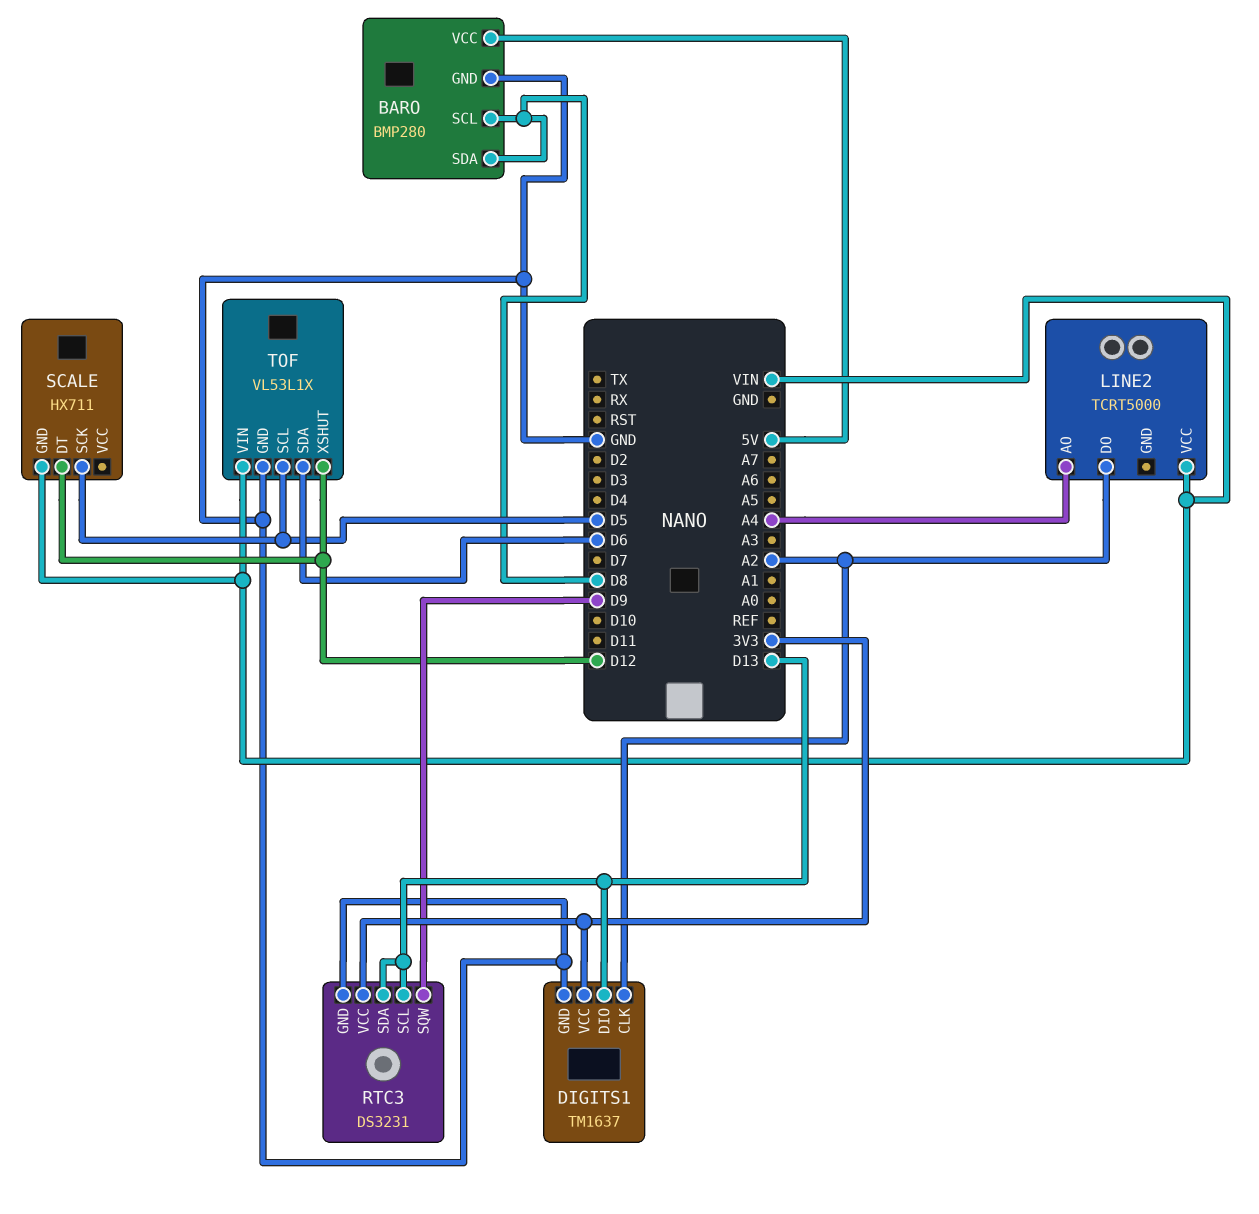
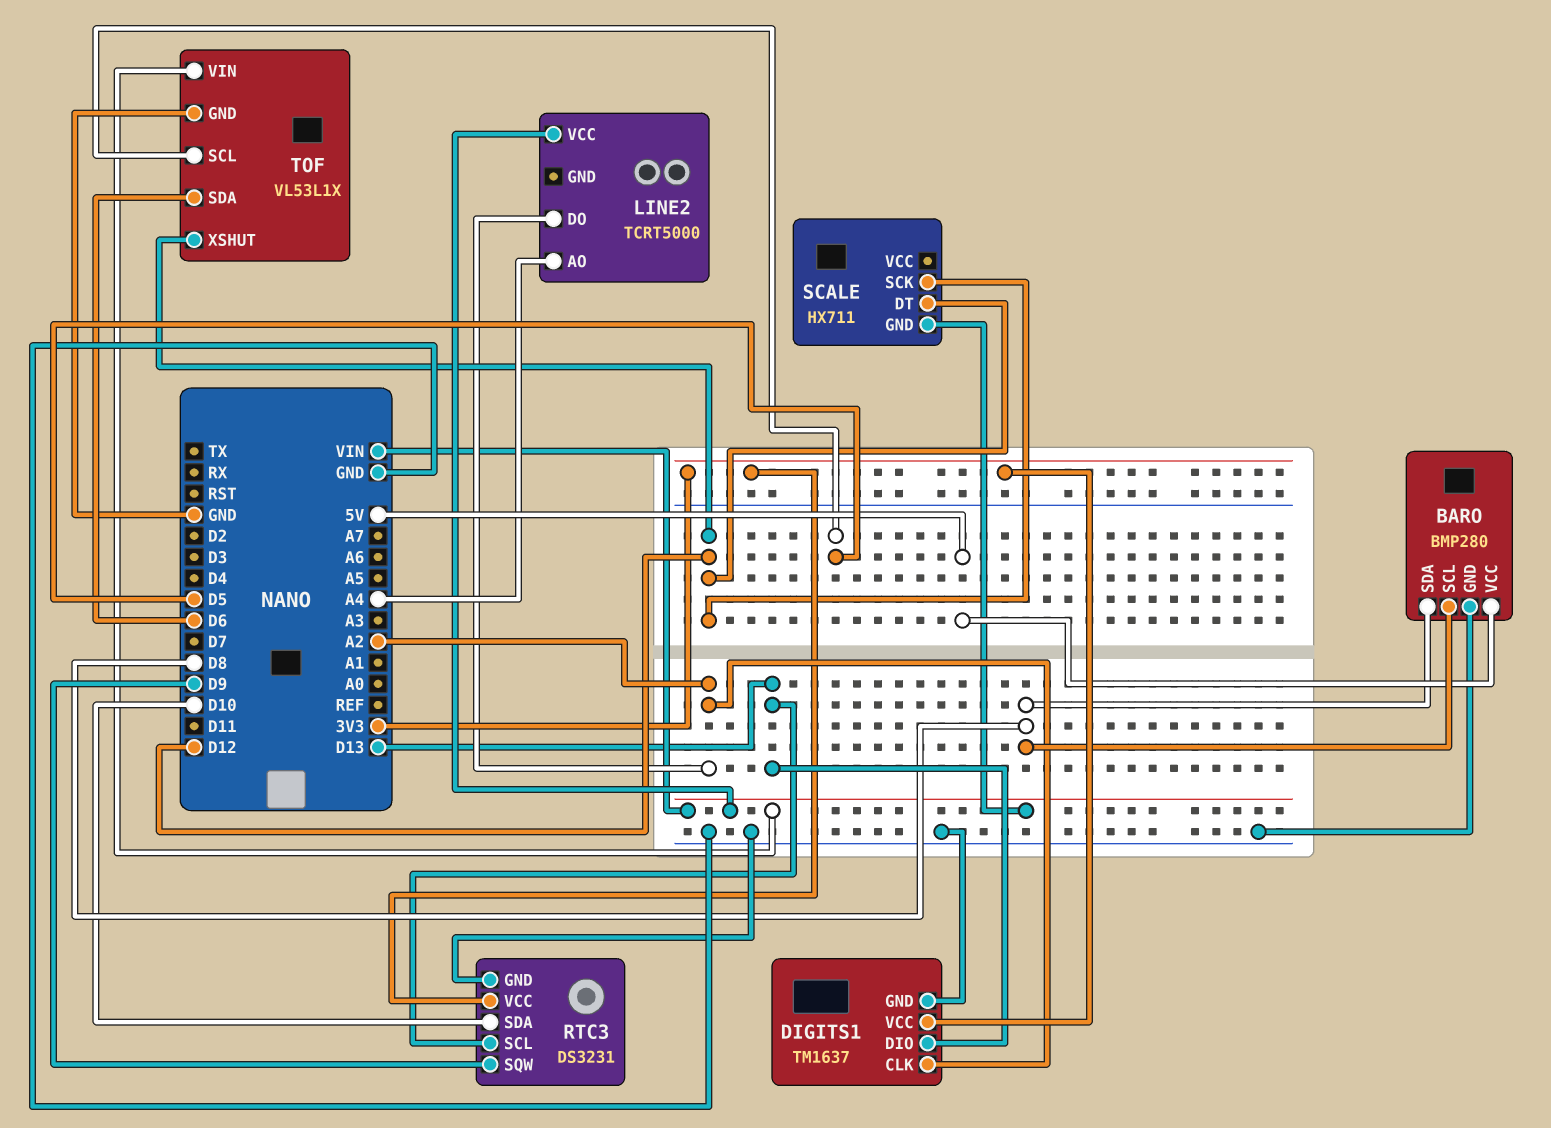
RTC3 pin SDA: D13 -> D10
SCALE pin SCK: D5 -> D12

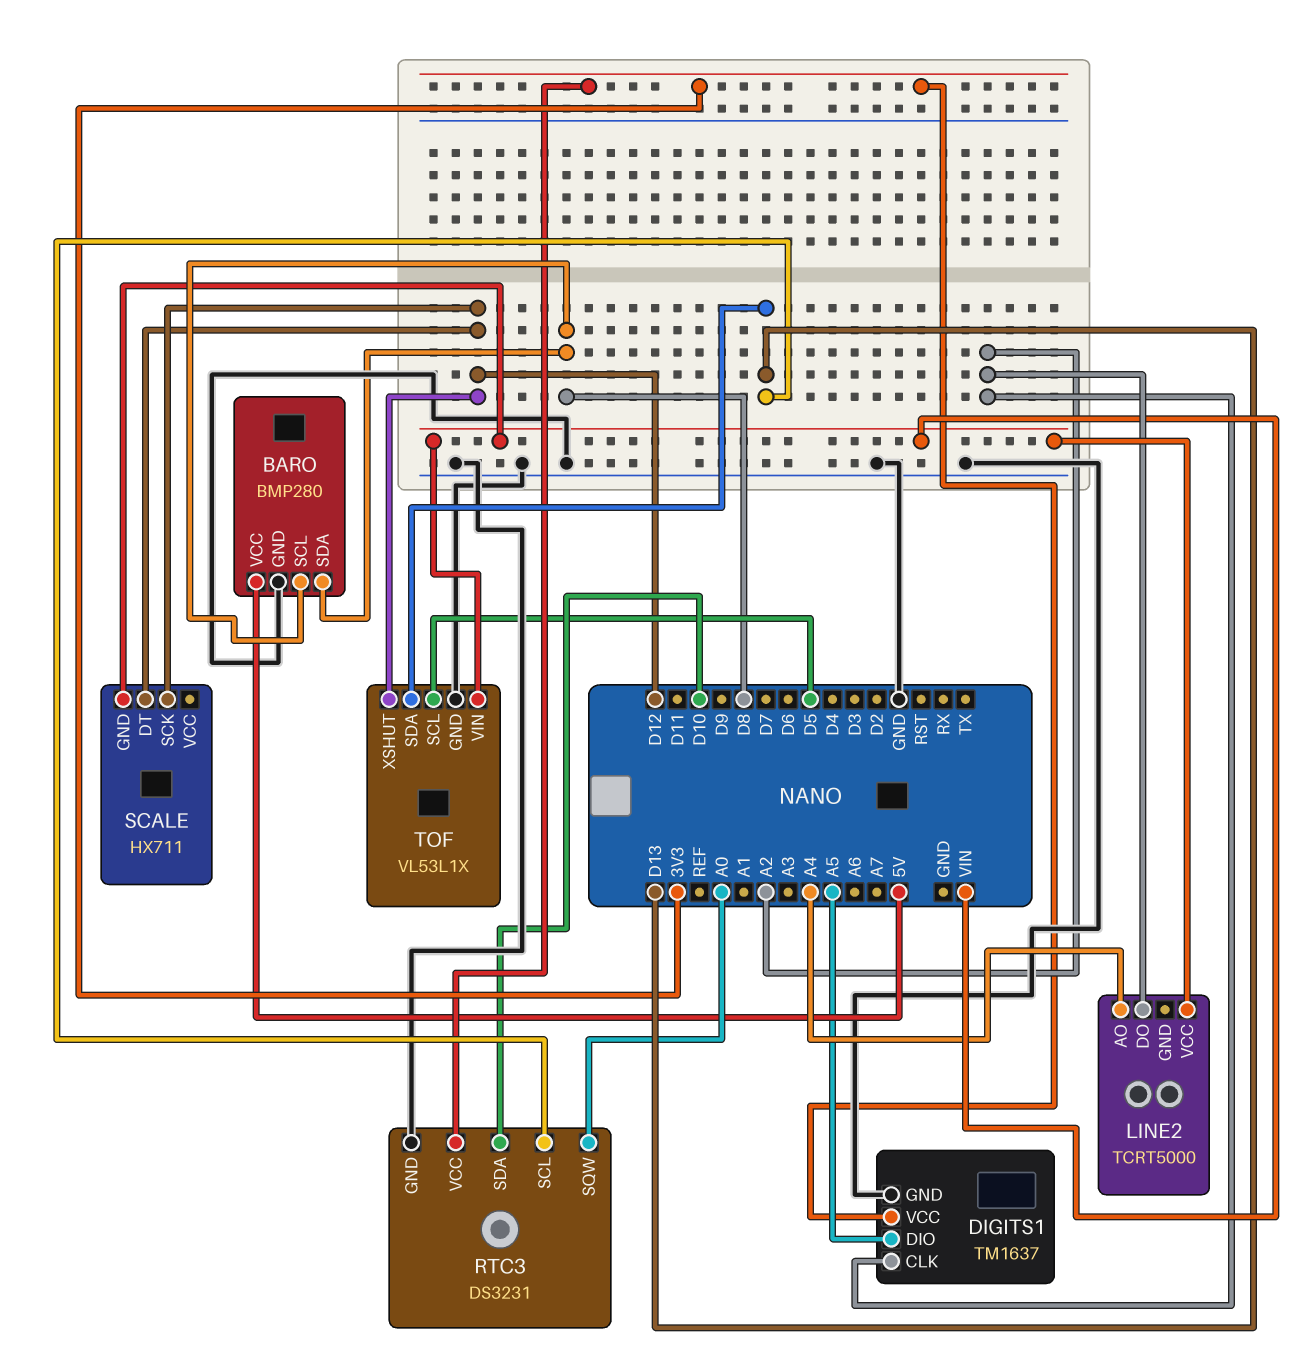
DIGITS1 pin DIO: D13 -> A5
RTC3 pin SQW: D9 -> A0
TOF pin SDA: D6 -> D13

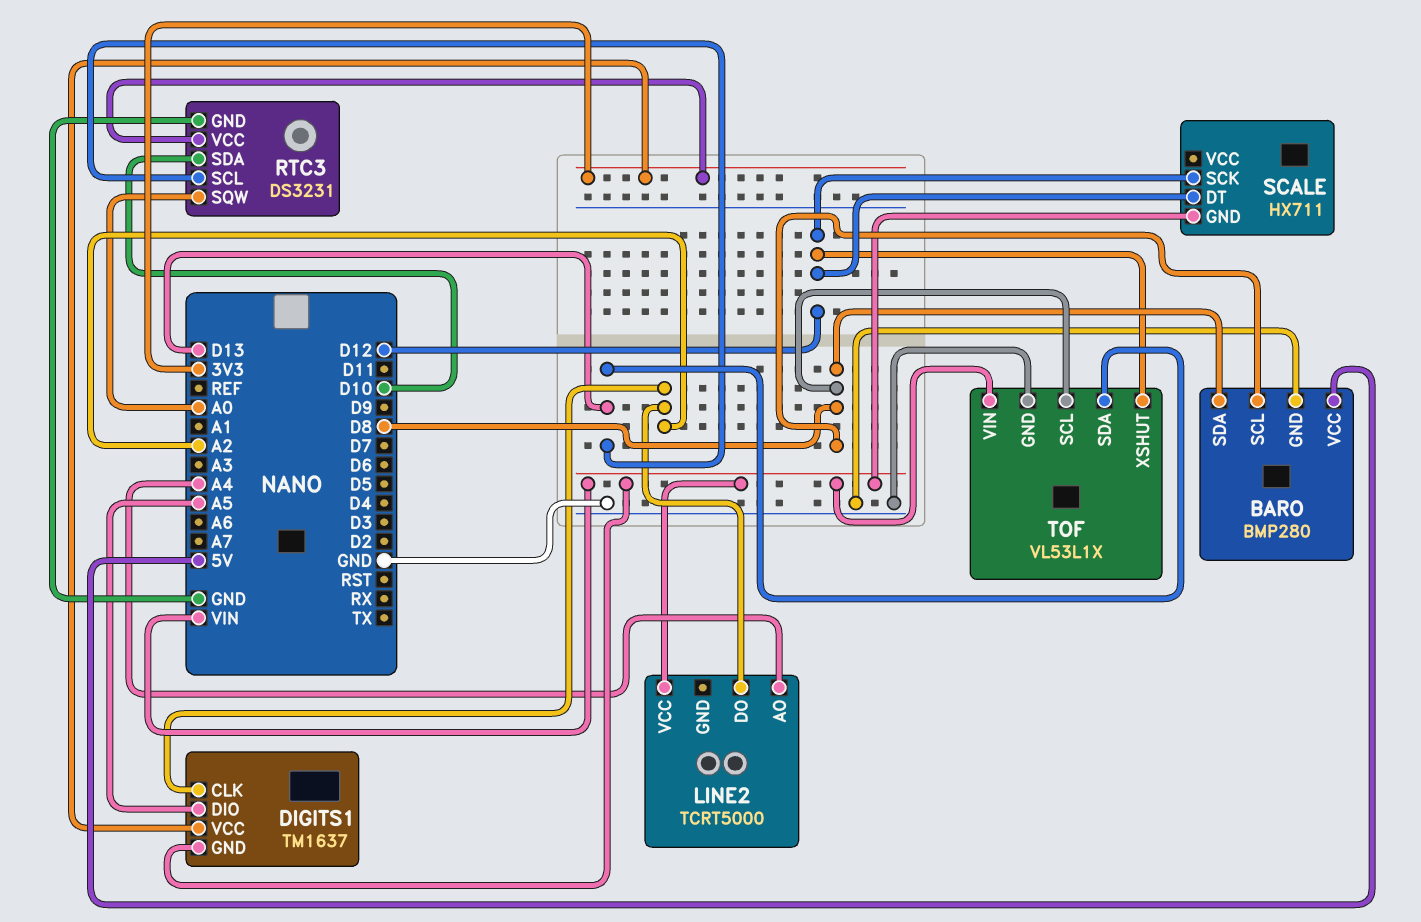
DIGITS1 pin GND: GND -> VIN
TOF pin SCL: D5 -> D8

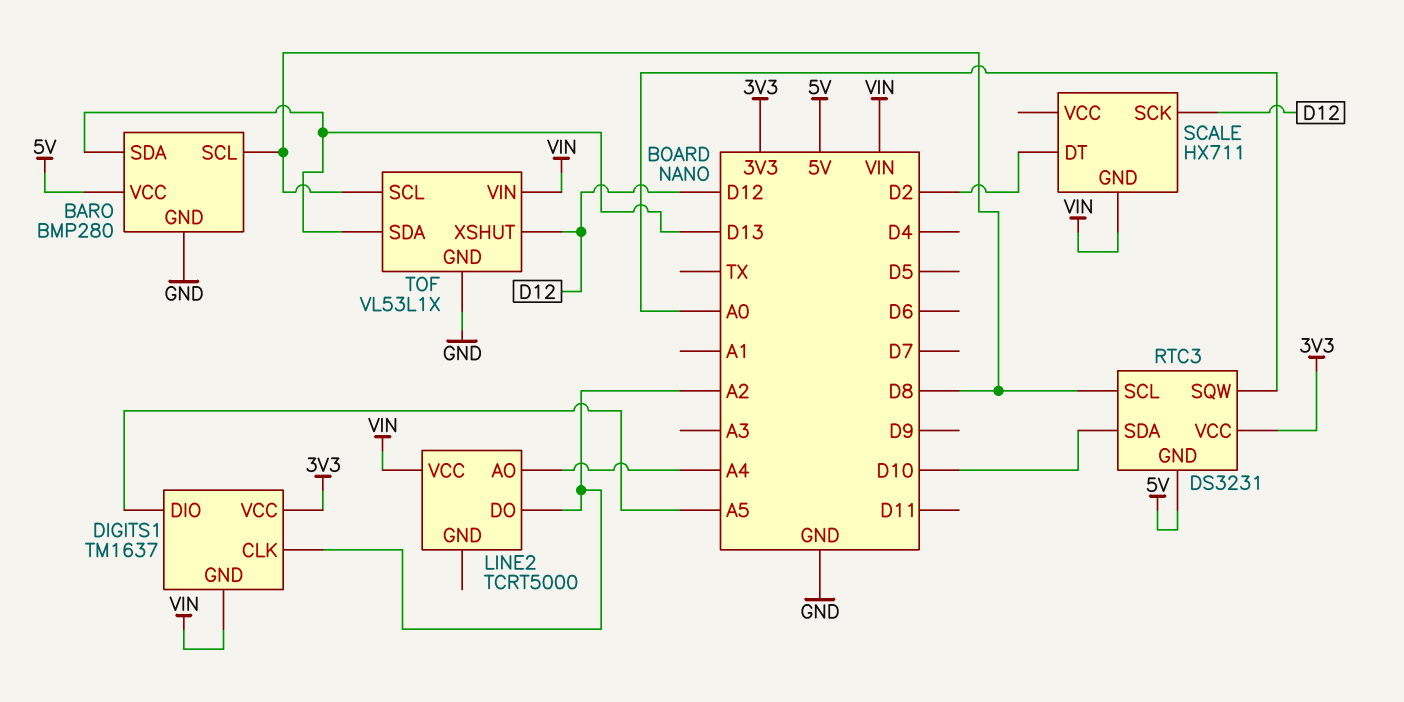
BARO pin SDA: D8 -> D13
RTC3 pin GND: GND -> 5V
RTC3 pin SCL: D13 -> D8
SCALE pin DT: D12 -> D2

